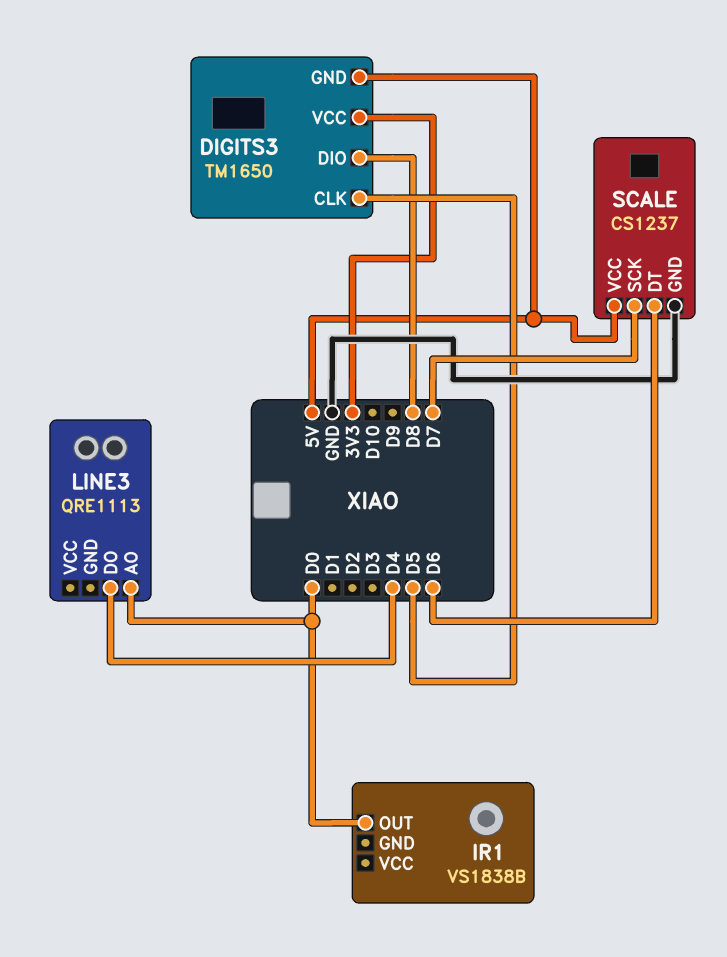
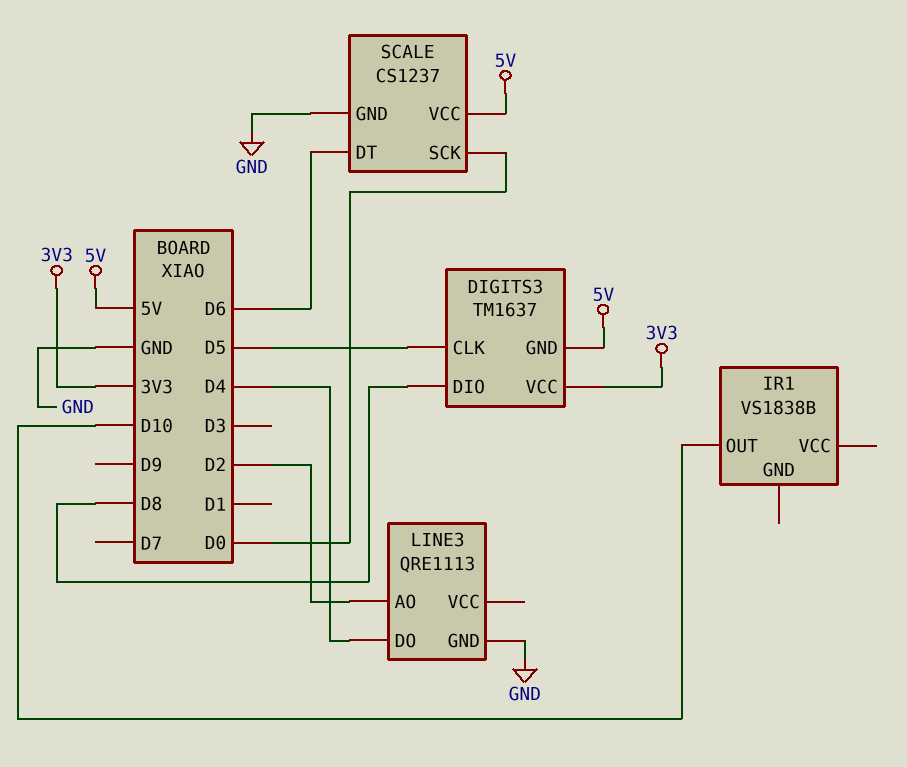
DIGITS3: TM1650 -> TM1637
IR1 pin OUT: D0 -> D10
LINE3 pin AO: D0 -> D2
LINE3 pin GND: none -> GND
SCALE pin SCK: D7 -> D0

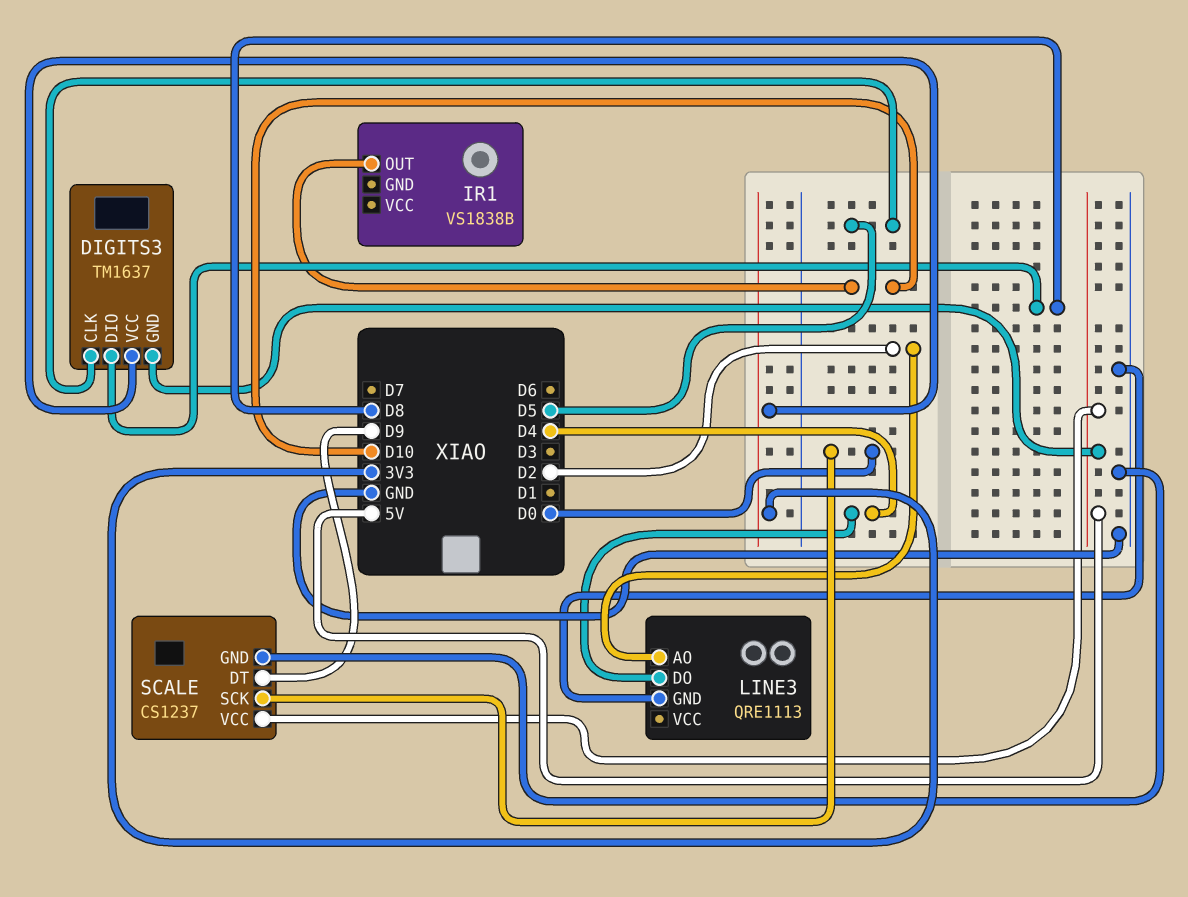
SCALE pin DT: D6 -> D9

